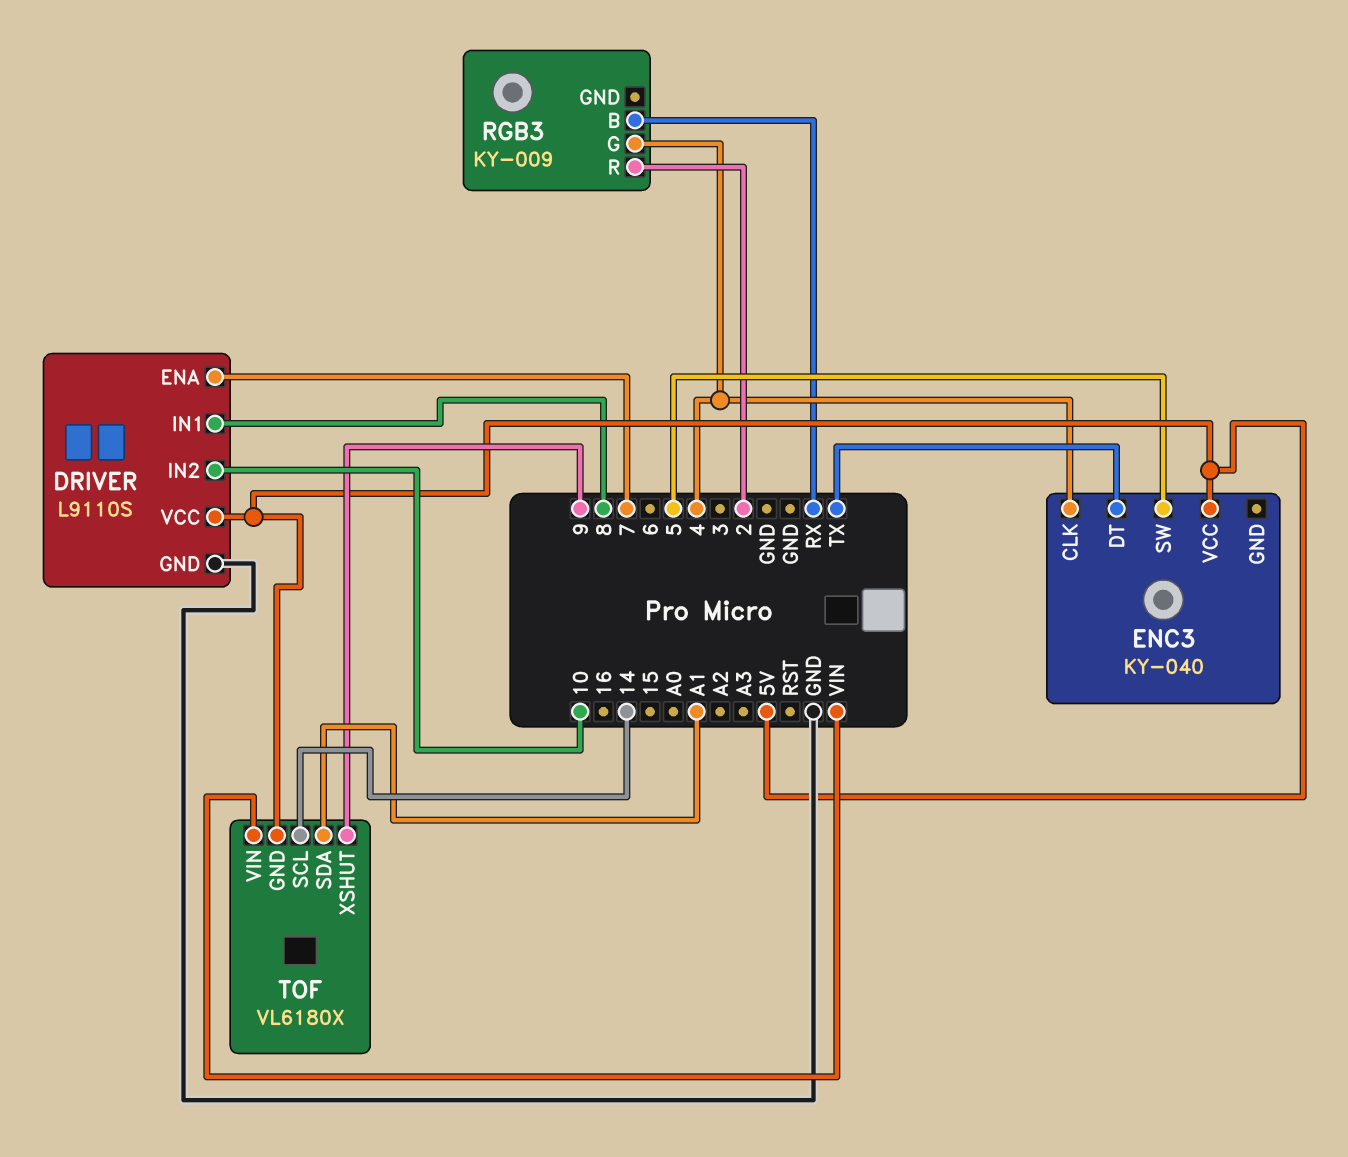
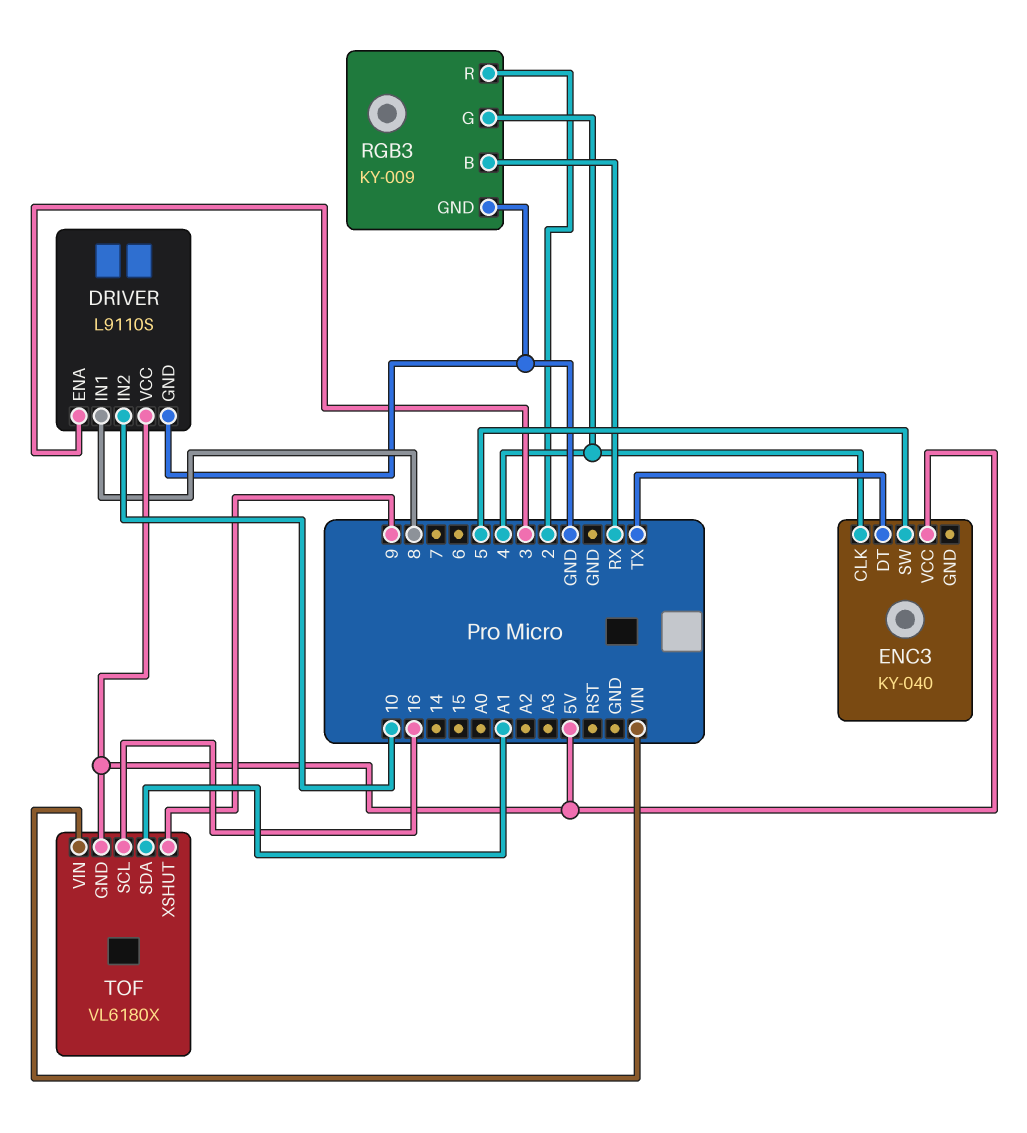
DRIVER pin ENA: 7 -> 3
RGB3 pin GND: none -> GND
TOF pin SCL: 14 -> 16

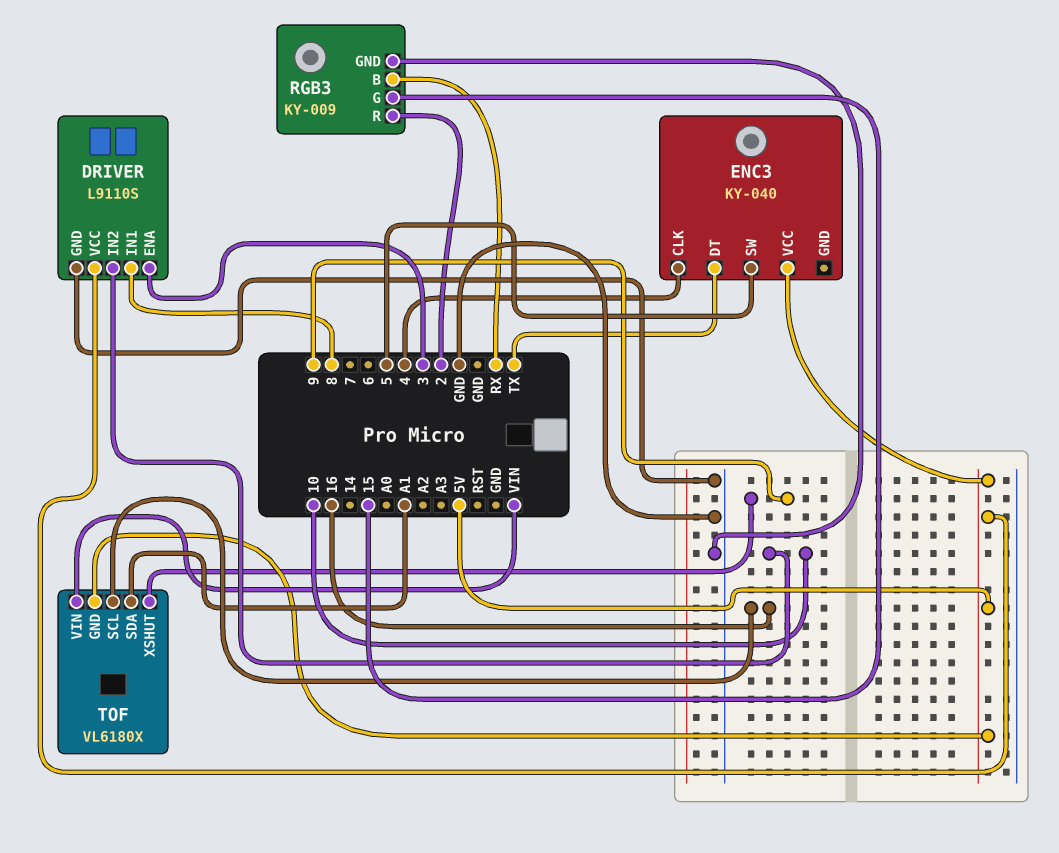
RGB3 pin G: 4 -> 15

